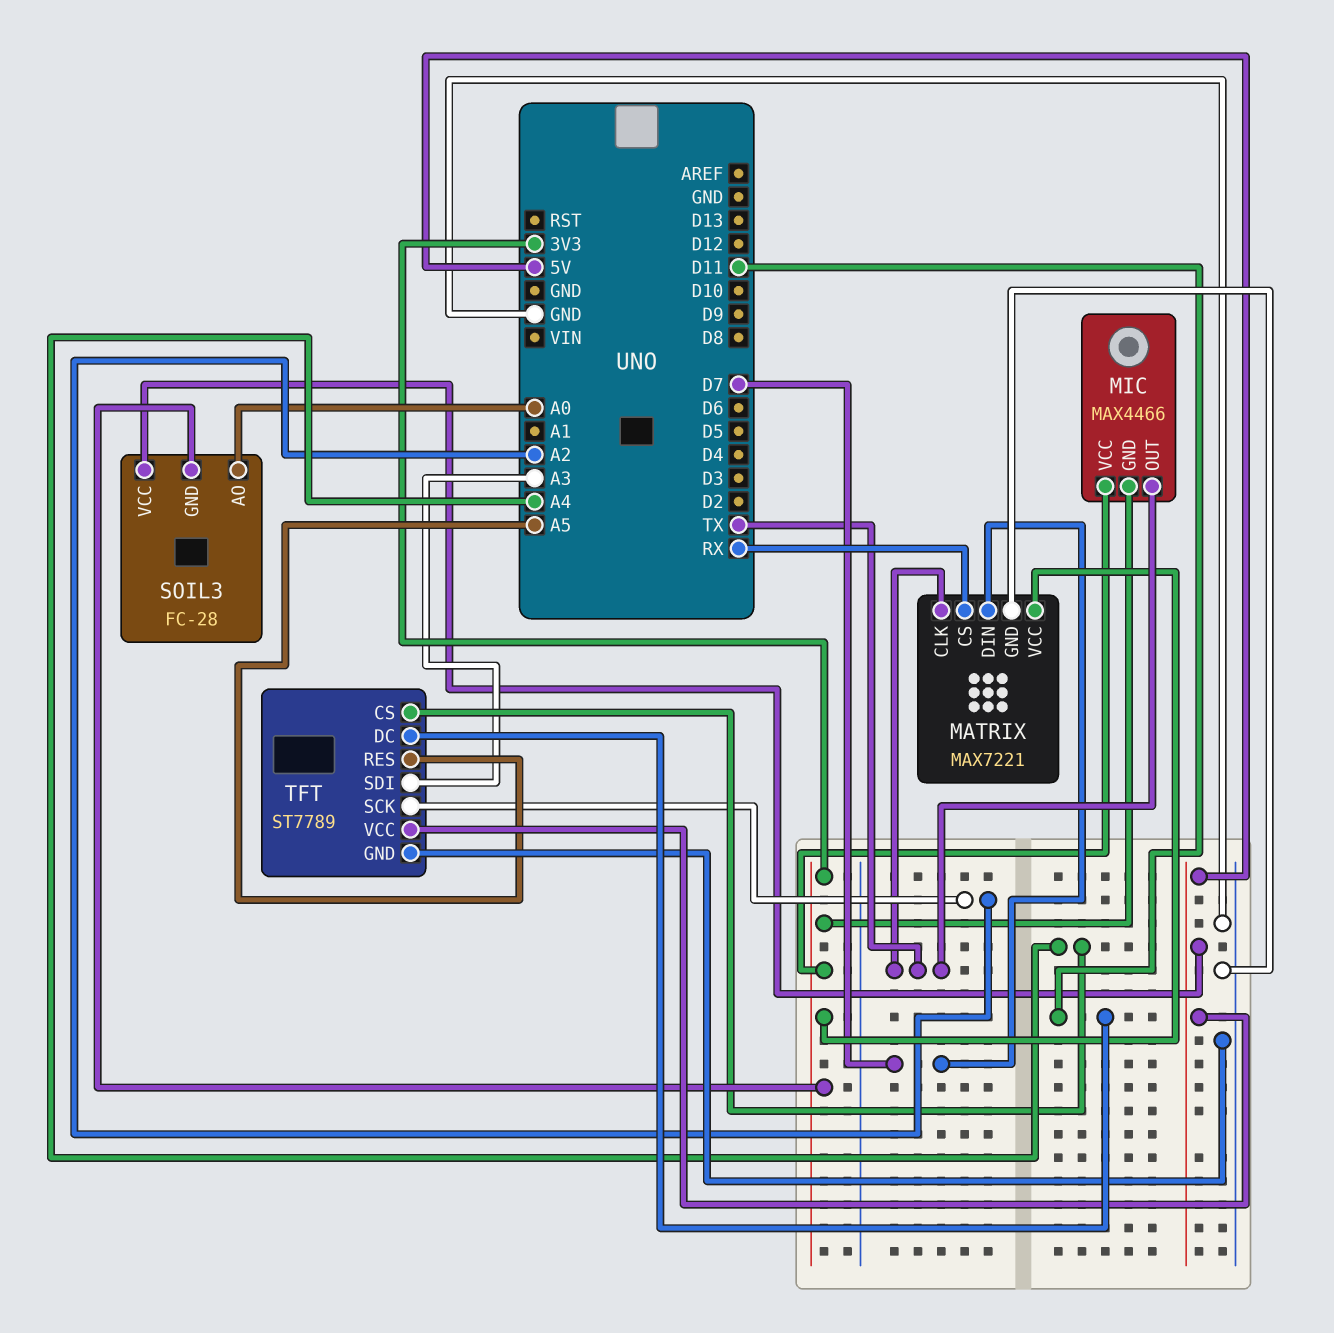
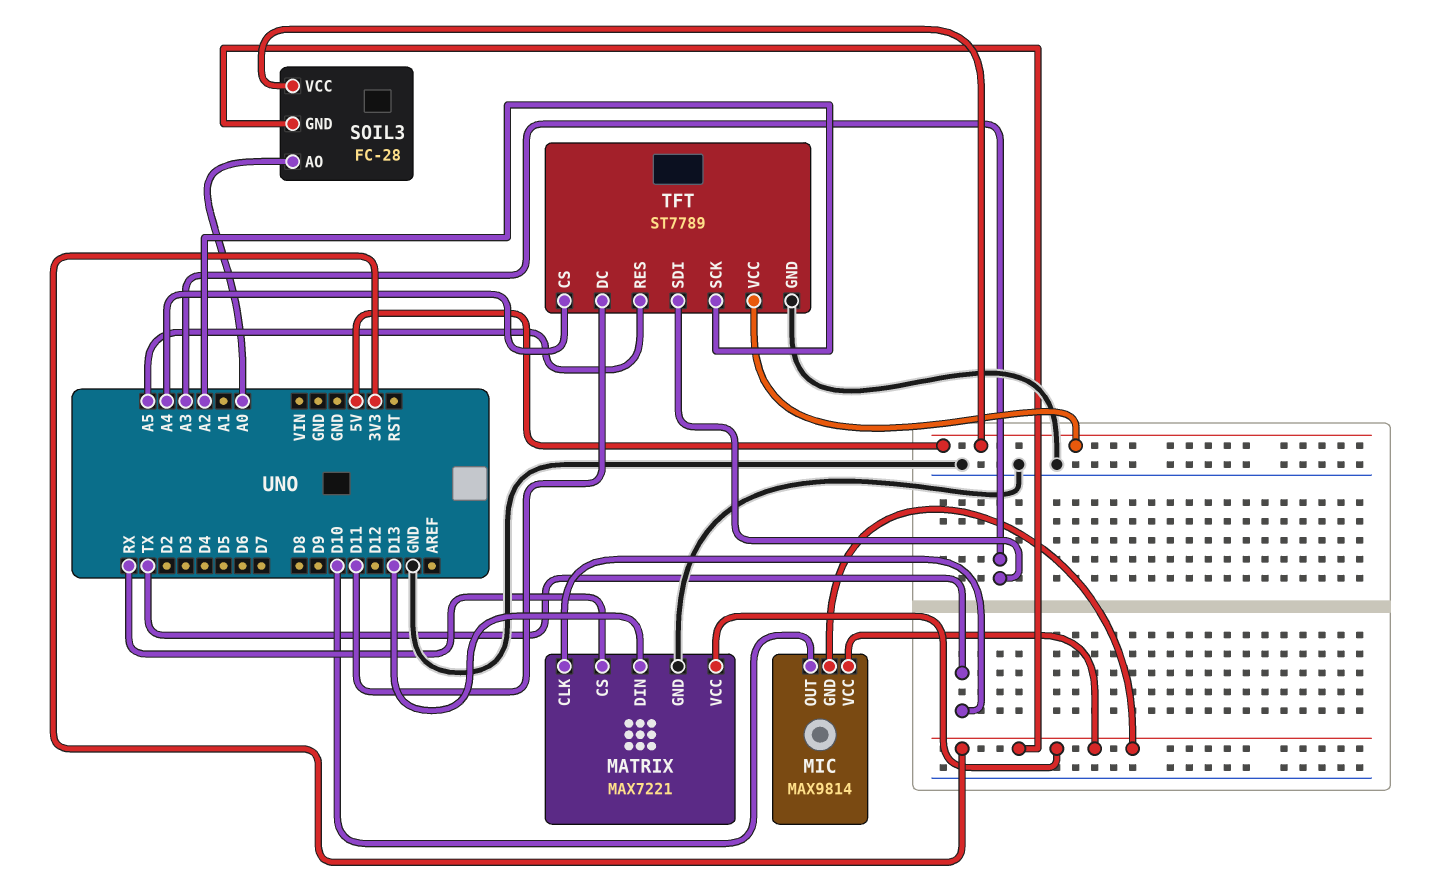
MATRIX pin DIN: D7 -> D13
MIC: MAX4466 -> MAX9814
MIC pin OUT: TX -> D10

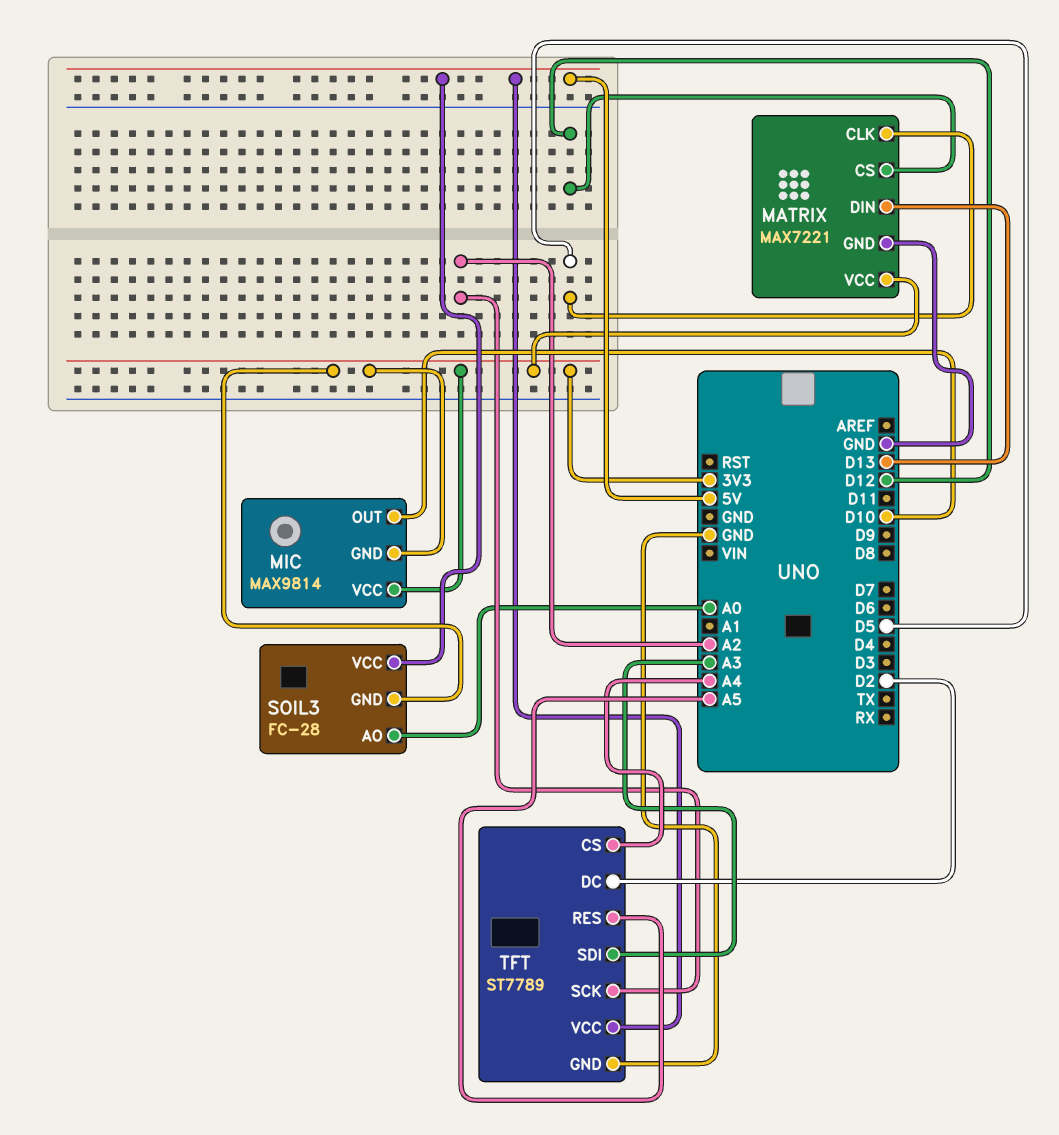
MATRIX pin CLK: TX -> D5
MATRIX pin CS: RX -> D12
TFT pin DC: D11 -> D2

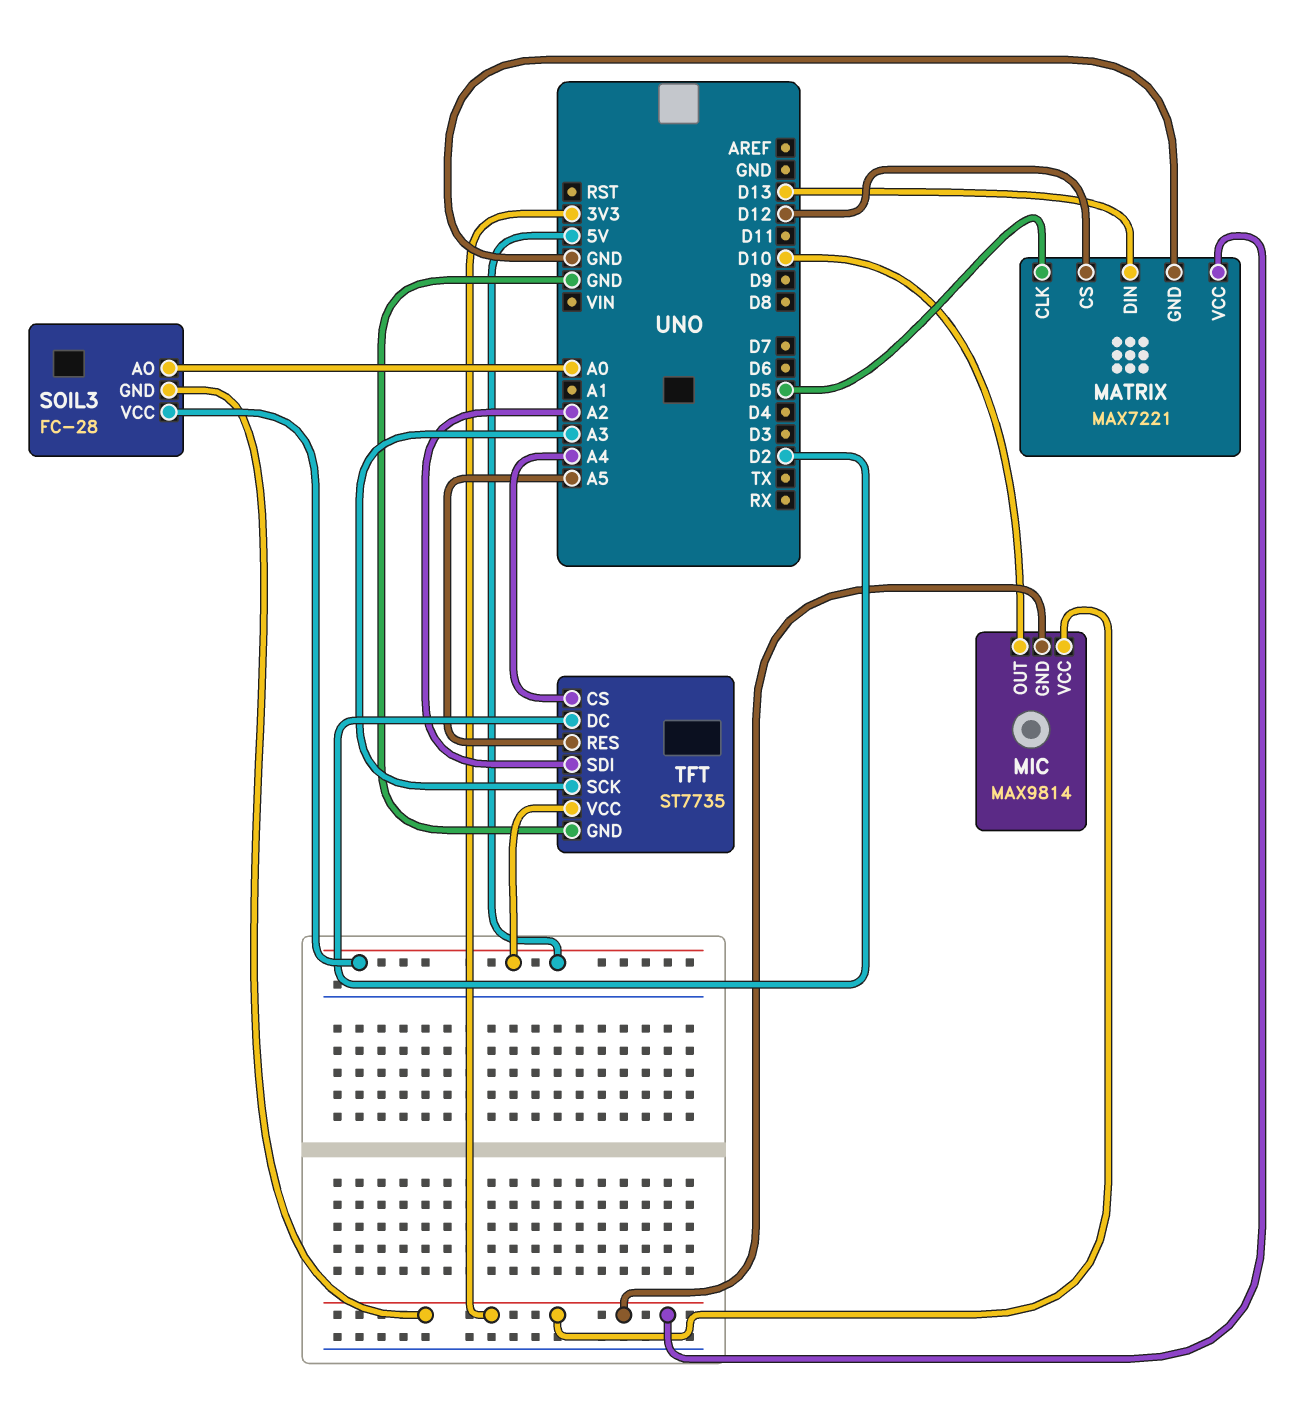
TFT: ST7789 -> ST7735
TFT pin SCK: A2 -> A3
TFT pin SDI: A3 -> A2

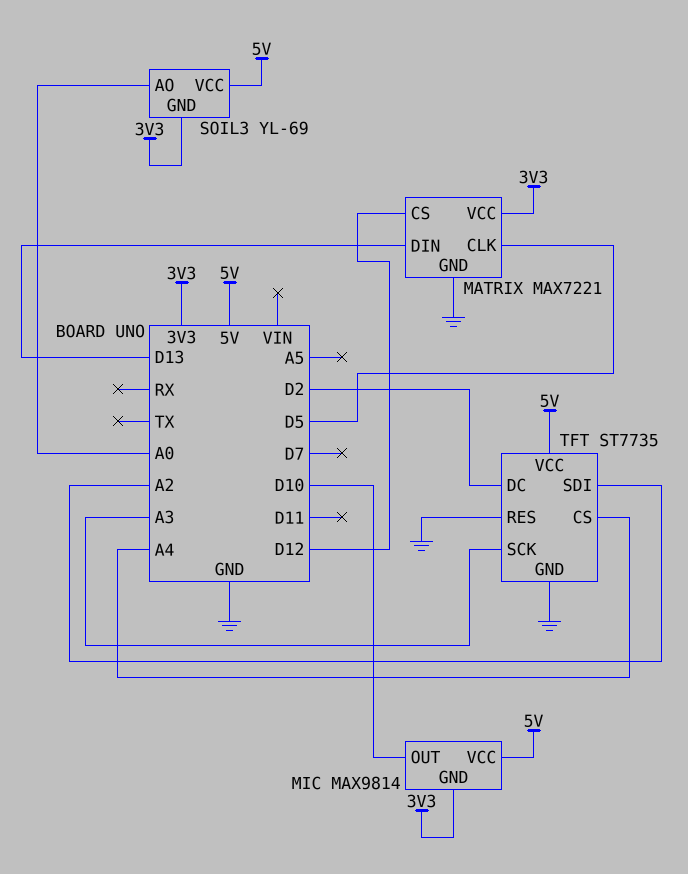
MIC pin VCC: 3V3 -> 5V
SOIL3: FC-28 -> YL-69
TFT pin RES: A5 -> GND

